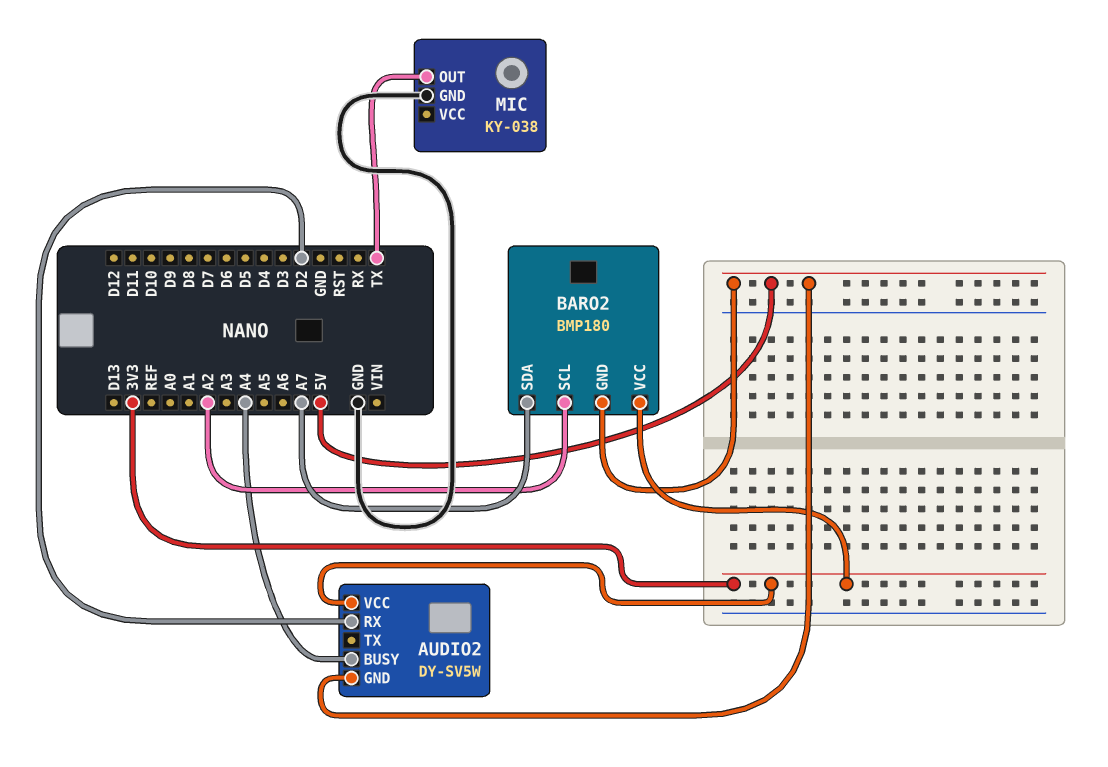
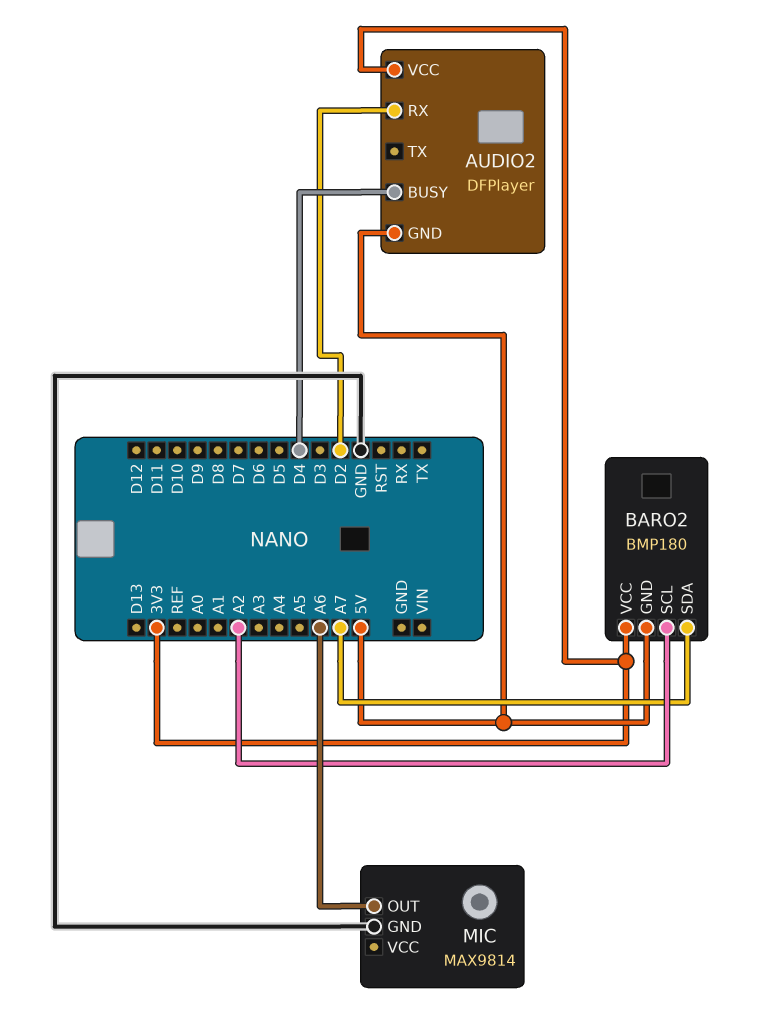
AUDIO2: DY-SV5W -> DFPlayer
AUDIO2 pin BUSY: A4 -> D4
MIC: KY-038 -> MAX9814
MIC pin OUT: TX -> A6

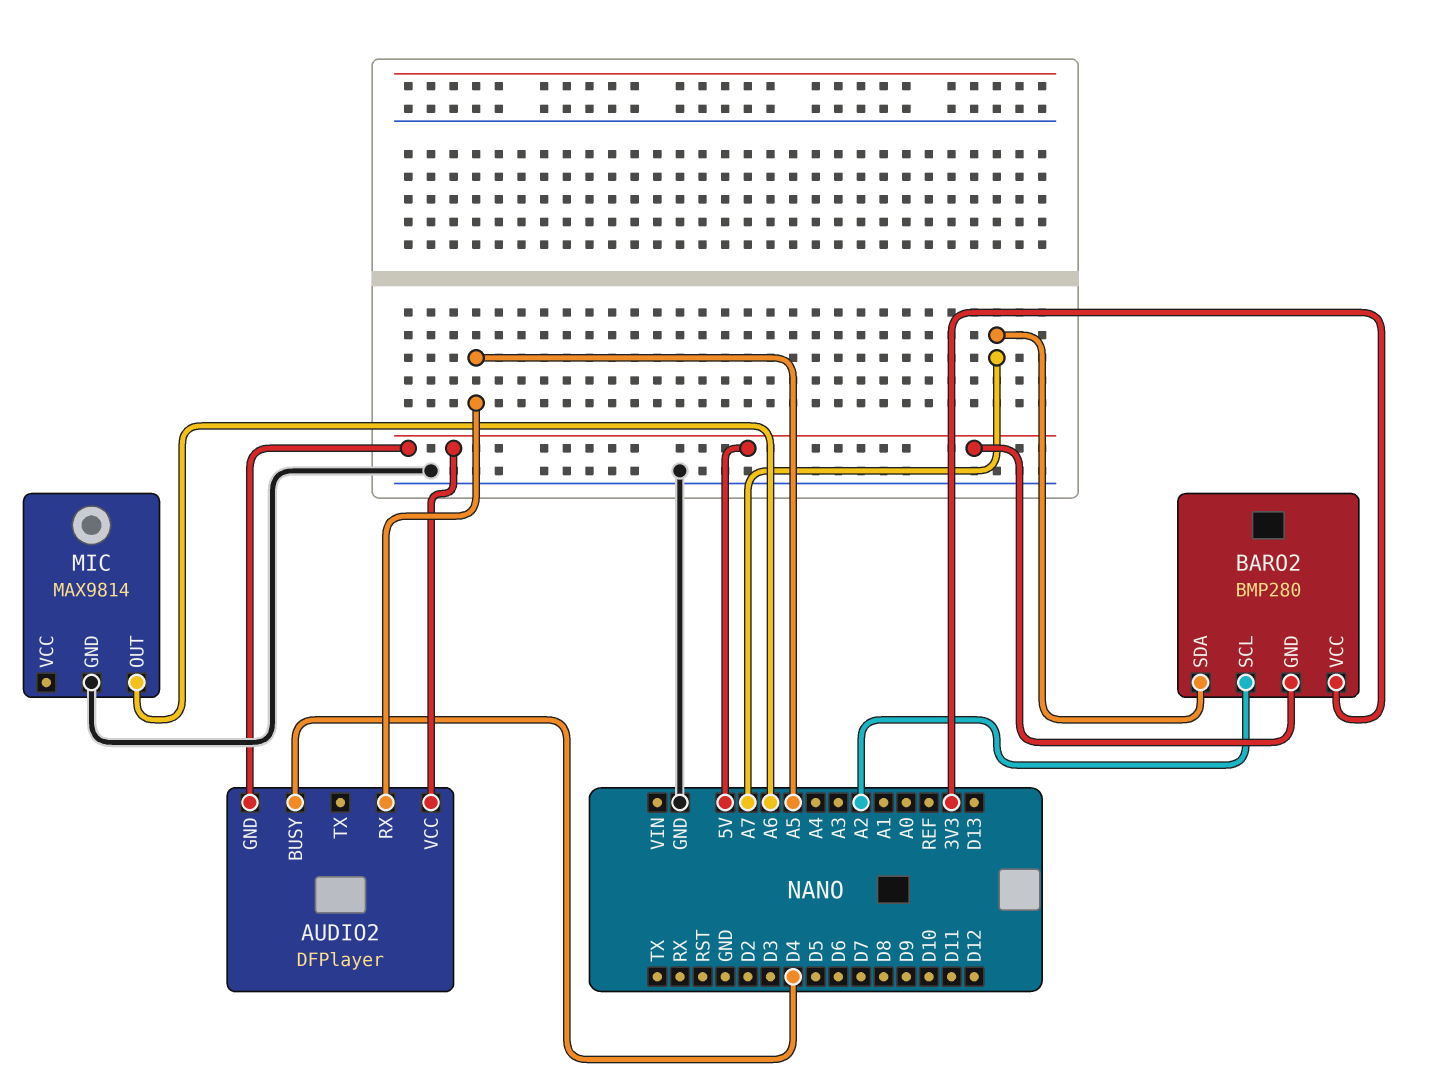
AUDIO2 pin RX: D2 -> A5
AUDIO2 pin VCC: 3V3 -> 5V
BARO2: BMP180 -> BMP280

